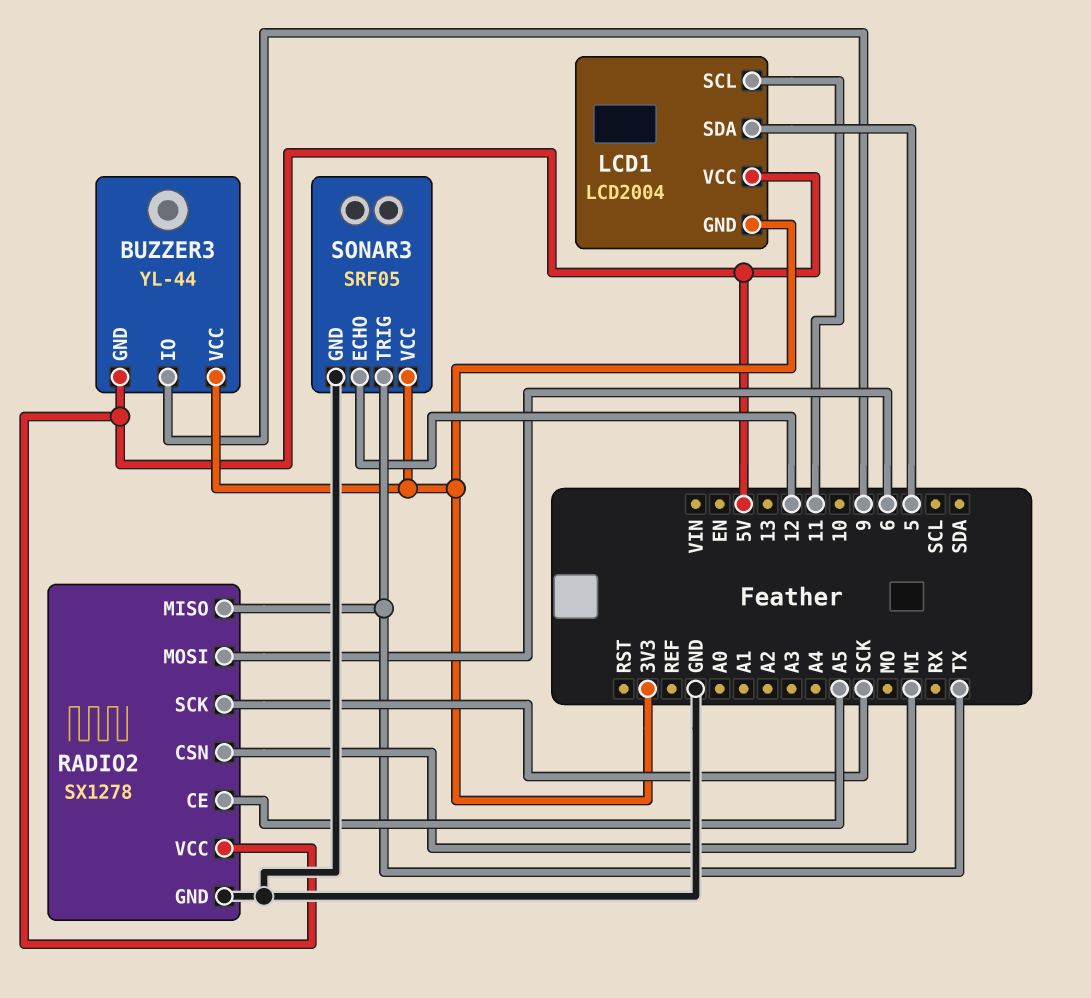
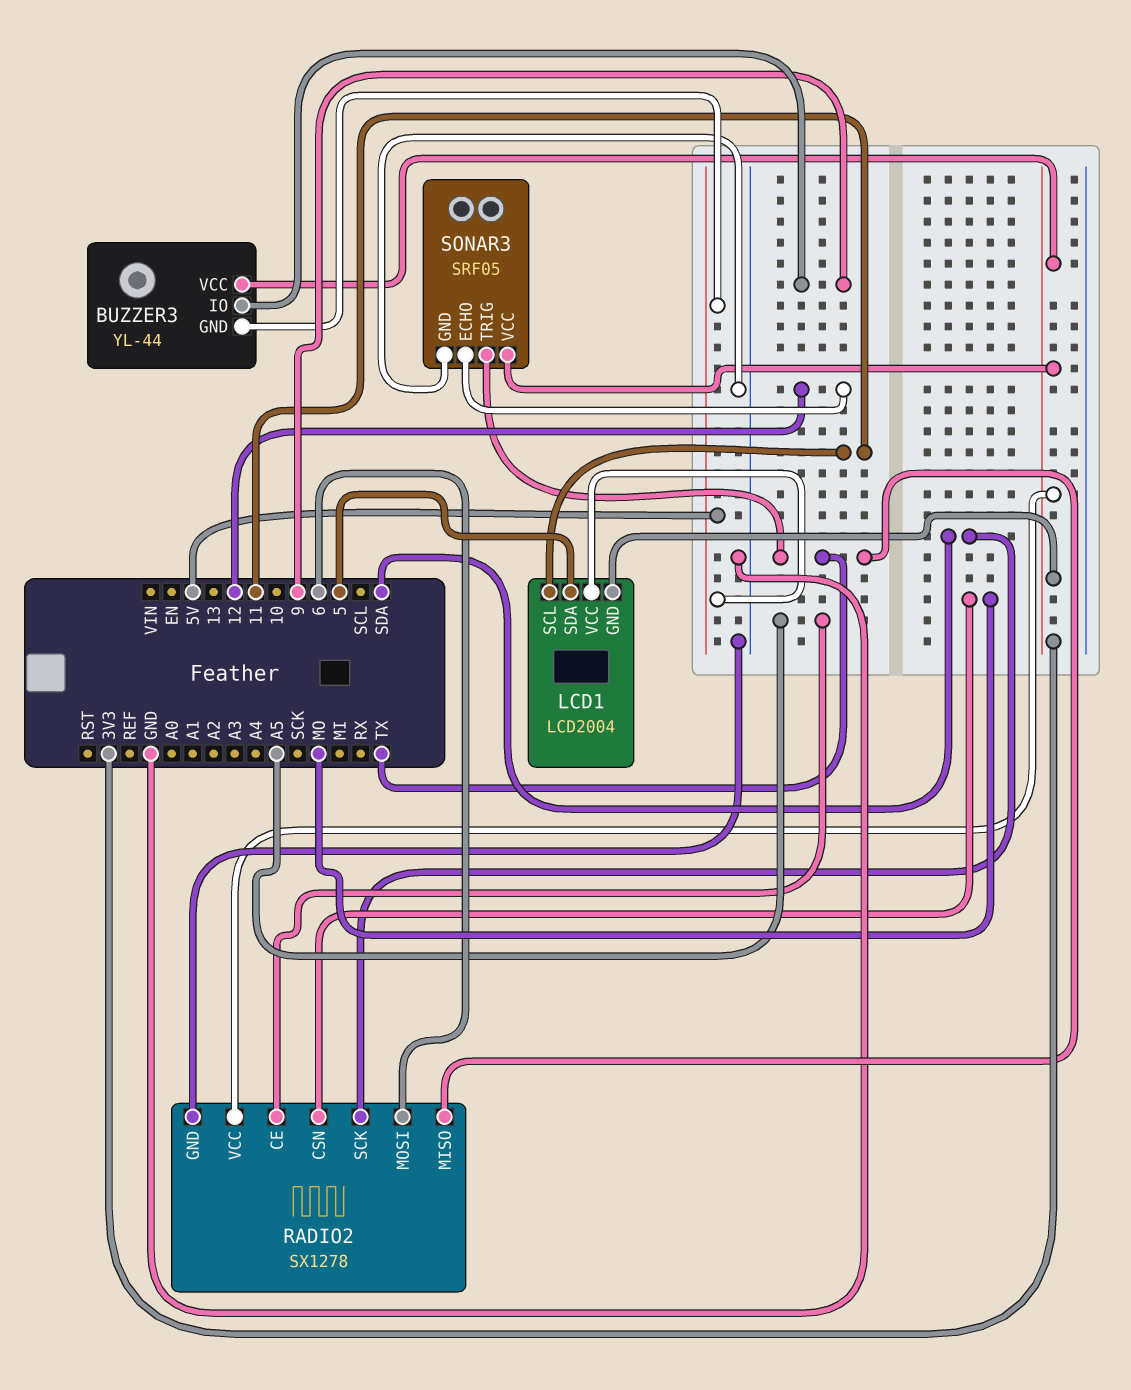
RADIO2 pin CSN: MI -> MO
RADIO2 pin SCK: SCK -> SDA
RADIO2 pin VCC: 5V -> 3V3

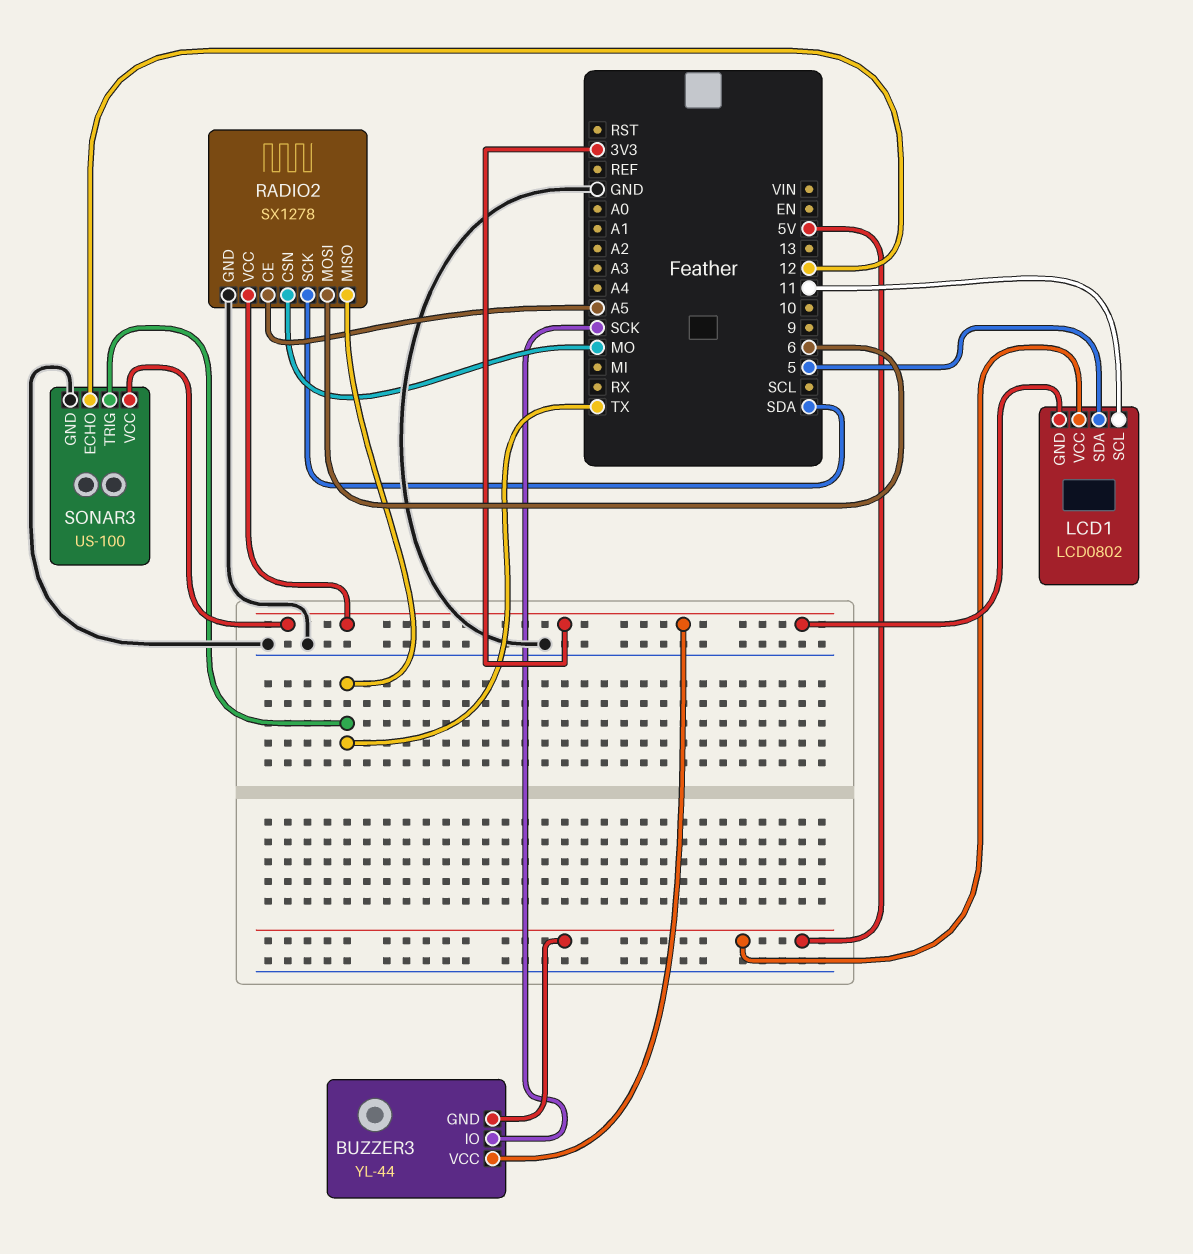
BUZZER3 pin IO: 9 -> SCK
LCD1: LCD2004 -> LCD0802
SONAR3: SRF05 -> US-100

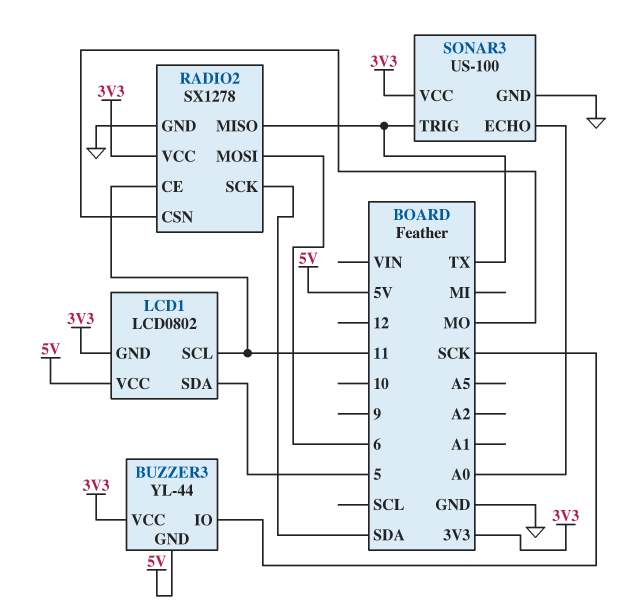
RADIO2 pin CE: A5 -> 11
SONAR3 pin ECHO: 12 -> A0

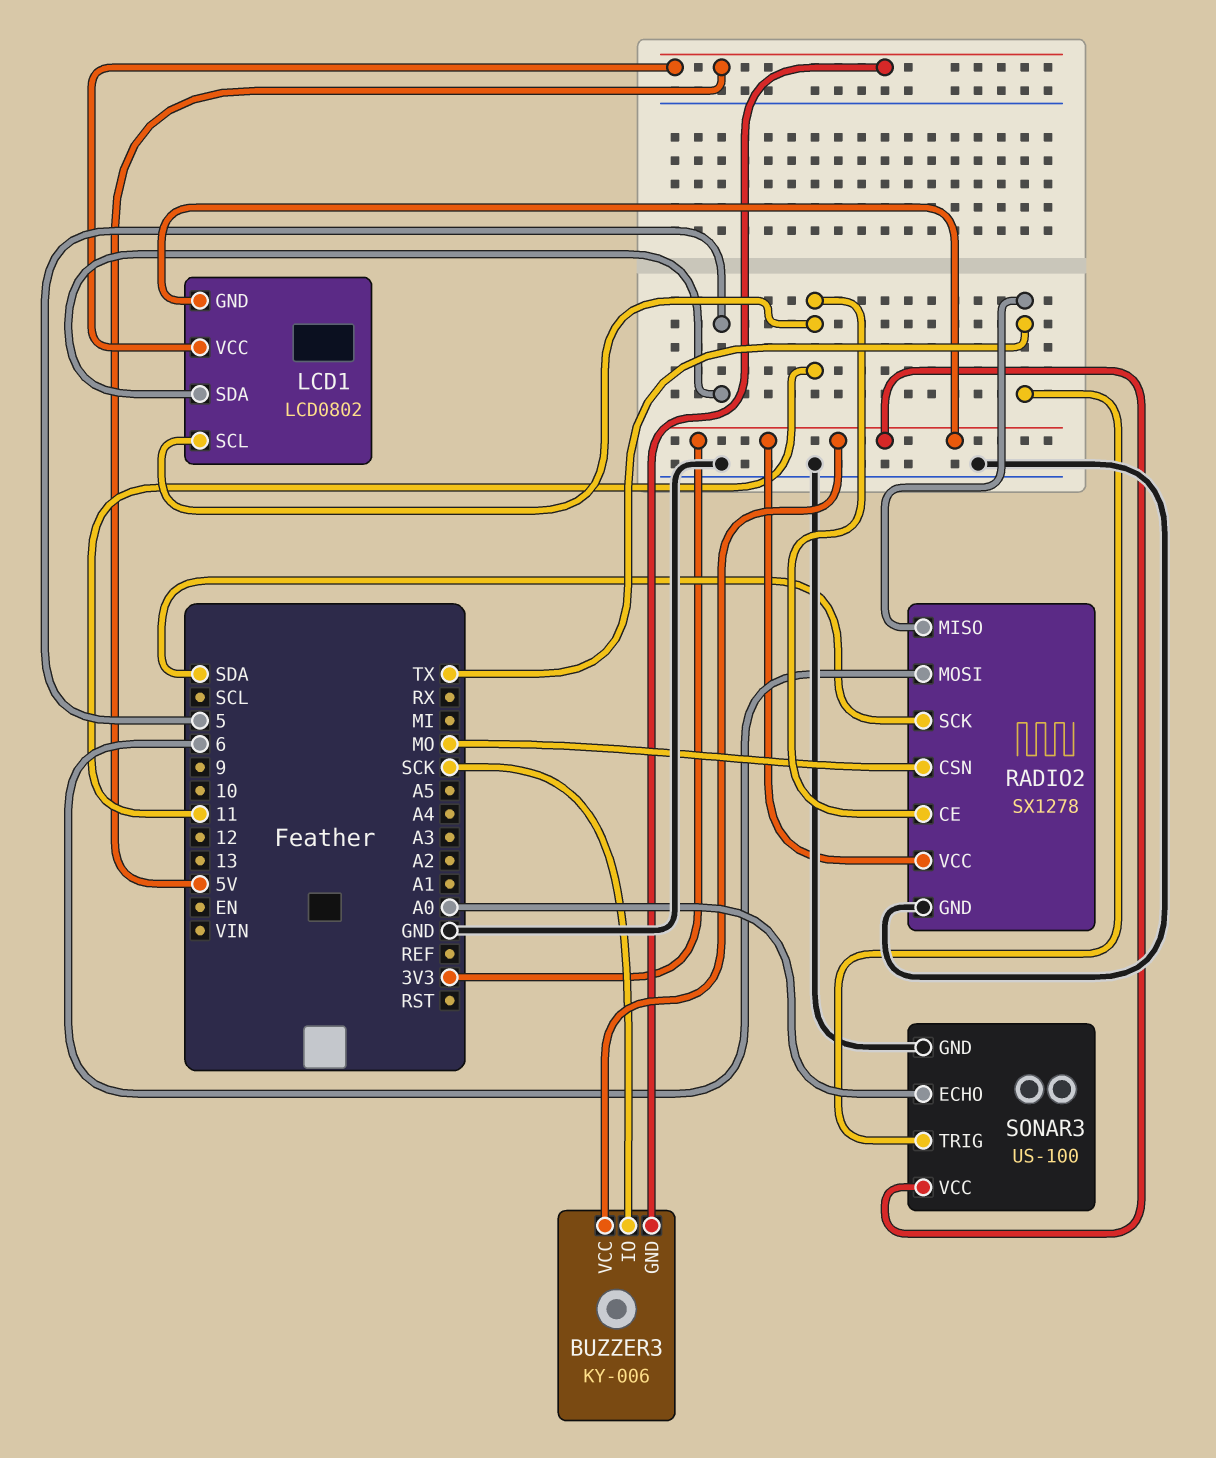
BUZZER3: YL-44 -> KY-006

